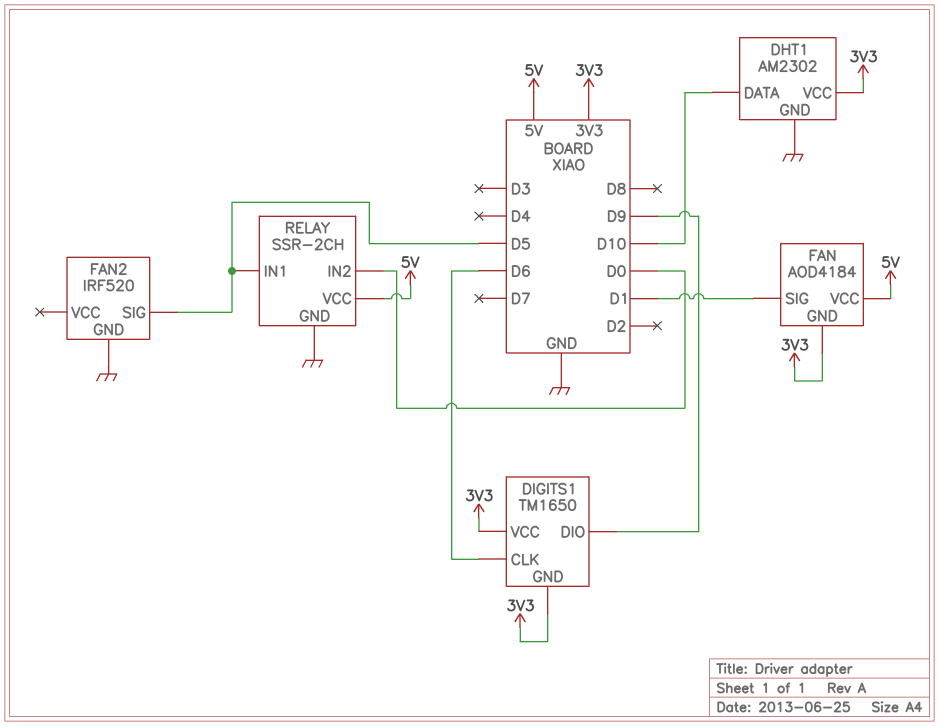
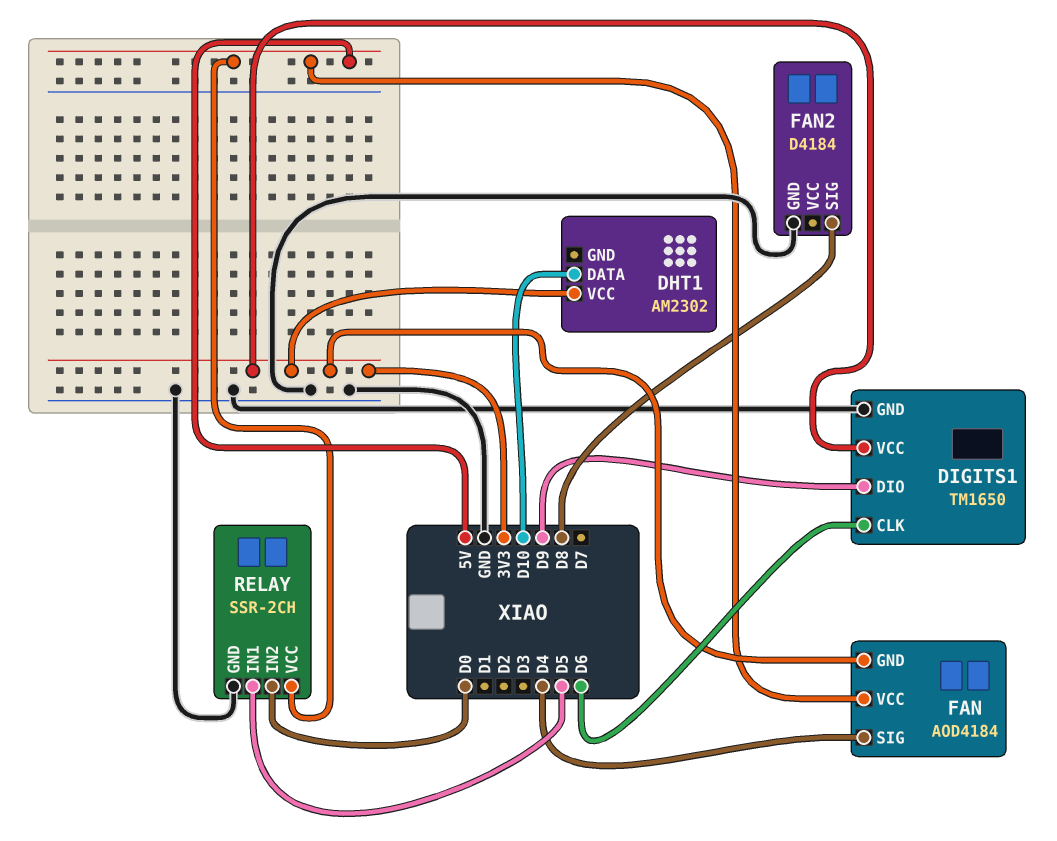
DHT1 pin GND: GND -> none
DIGITS1 pin GND: 3V3 -> GND
FAN pin SIG: D1 -> D4
FAN2: IRF520 -> D4184
FAN2 pin SIG: D5 -> D8

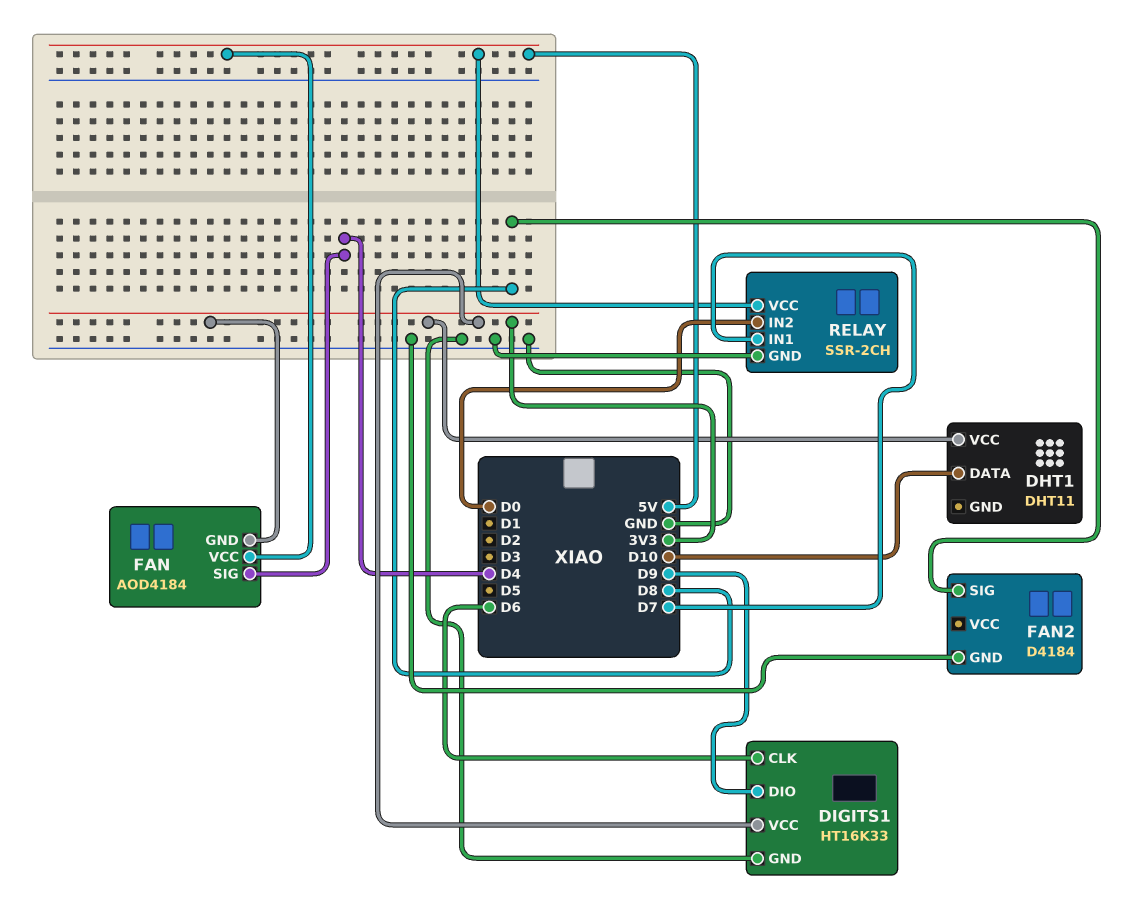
DHT1: AM2302 -> DHT11
DIGITS1: TM1650 -> HT16K33
RELAY pin IN1: D5 -> D7

